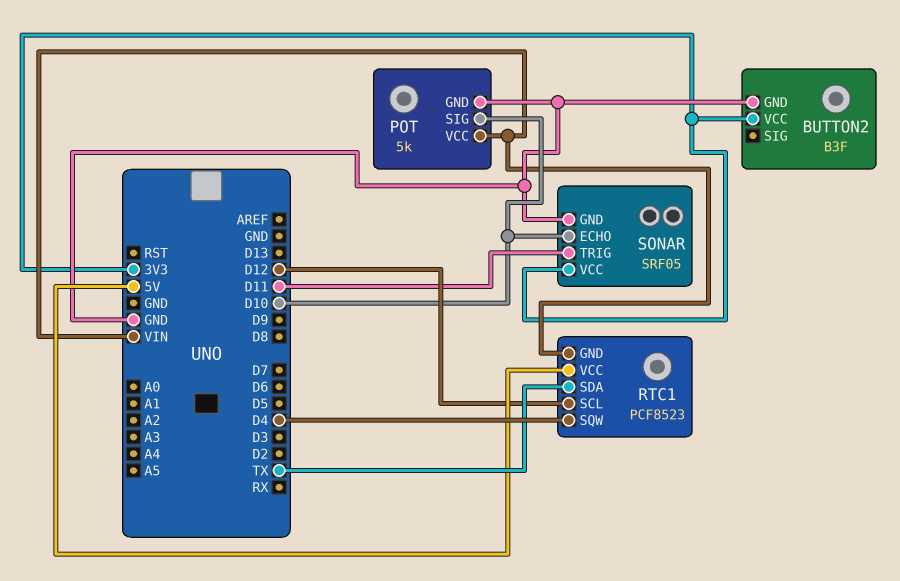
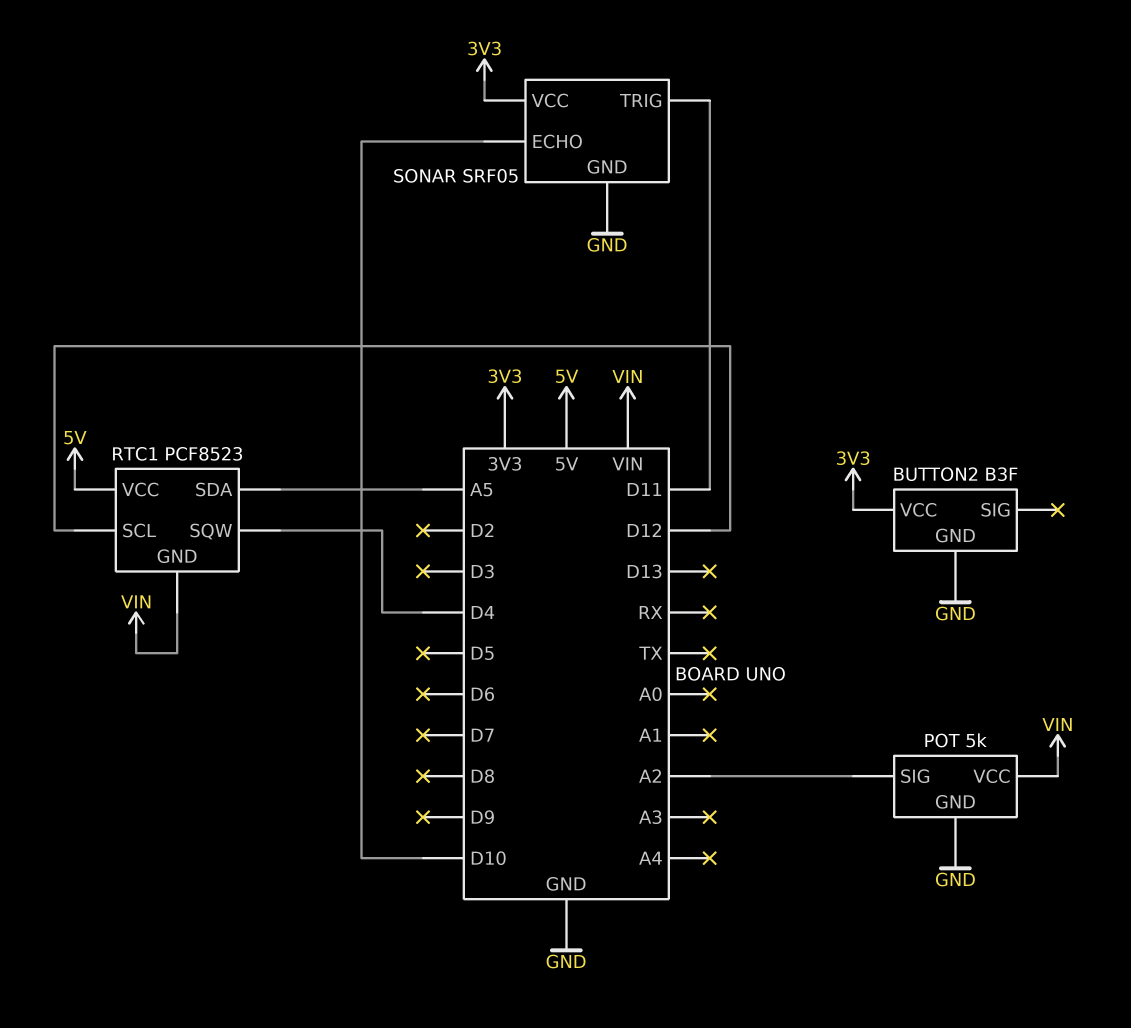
POT pin SIG: D10 -> A2
RTC1 pin SDA: TX -> A5

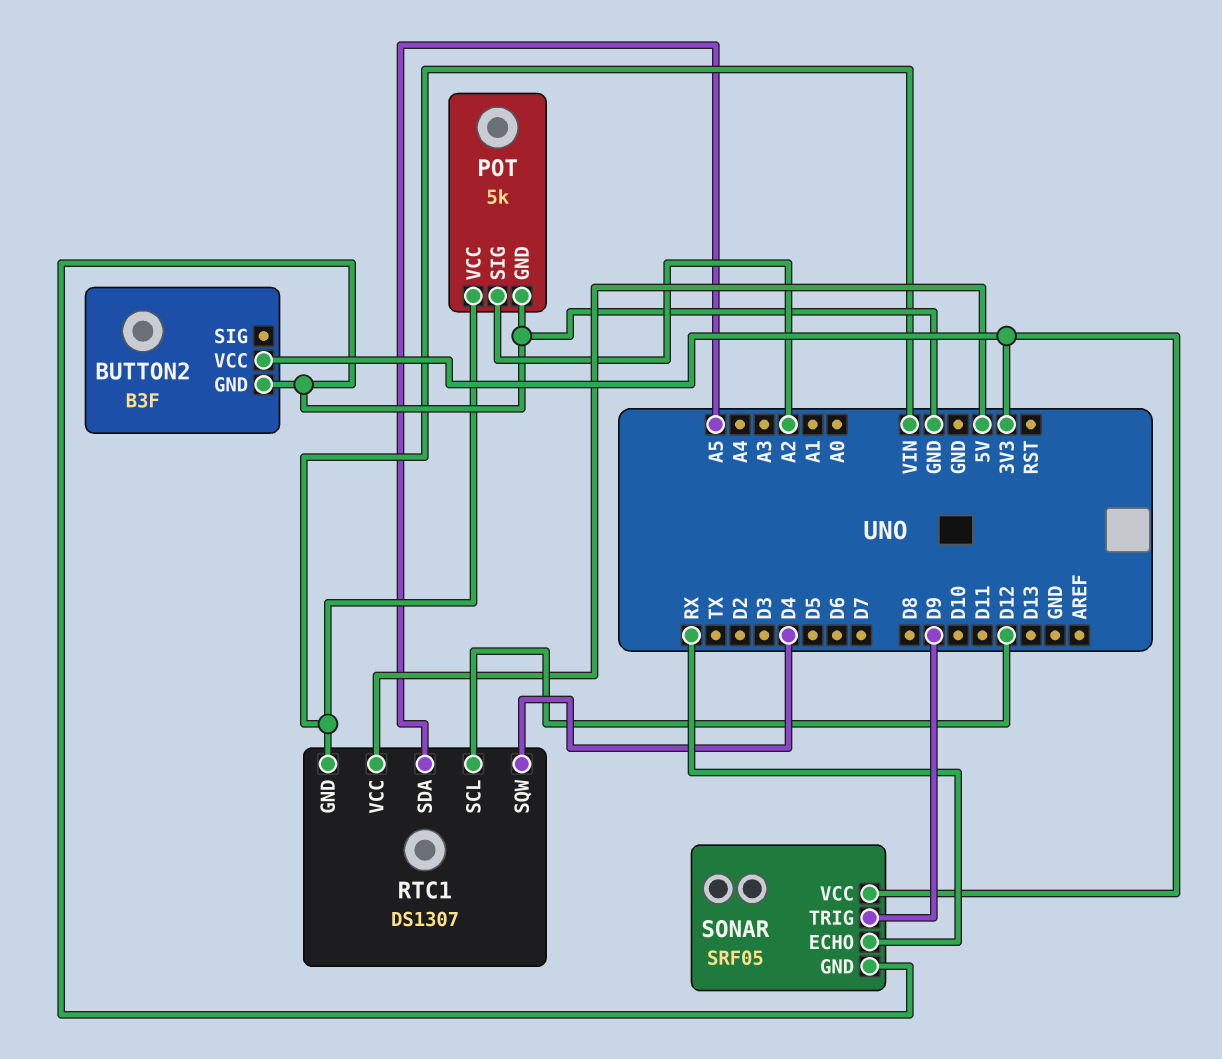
RTC1: PCF8523 -> DS1307
SONAR pin ECHO: D10 -> RX
SONAR pin TRIG: D11 -> D9

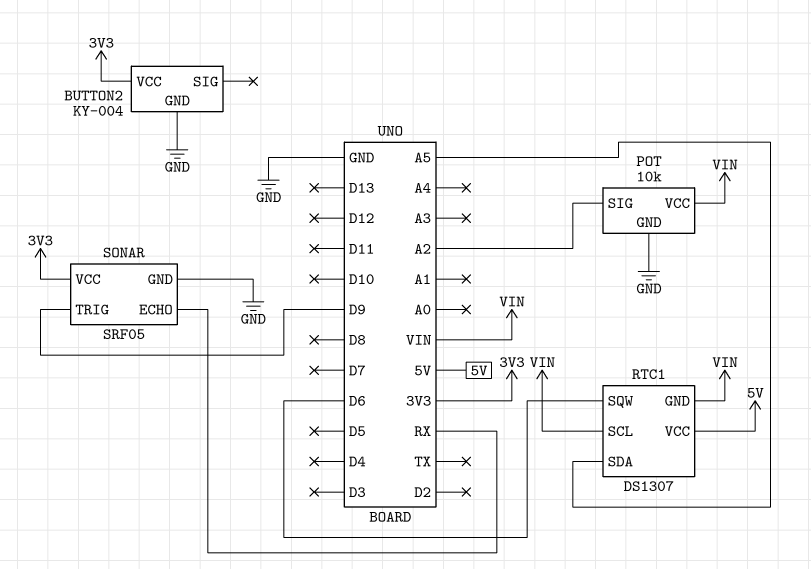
BUTTON2: B3F -> KY-004
POT: 5k -> 10k
RTC1 pin SCL: D12 -> VIN
RTC1 pin SQW: D4 -> D6

